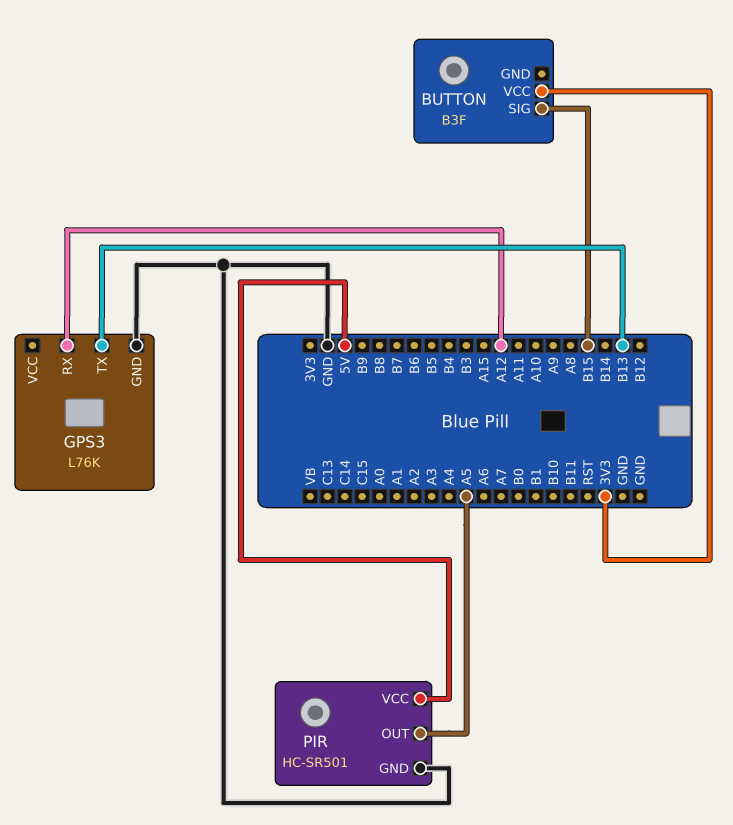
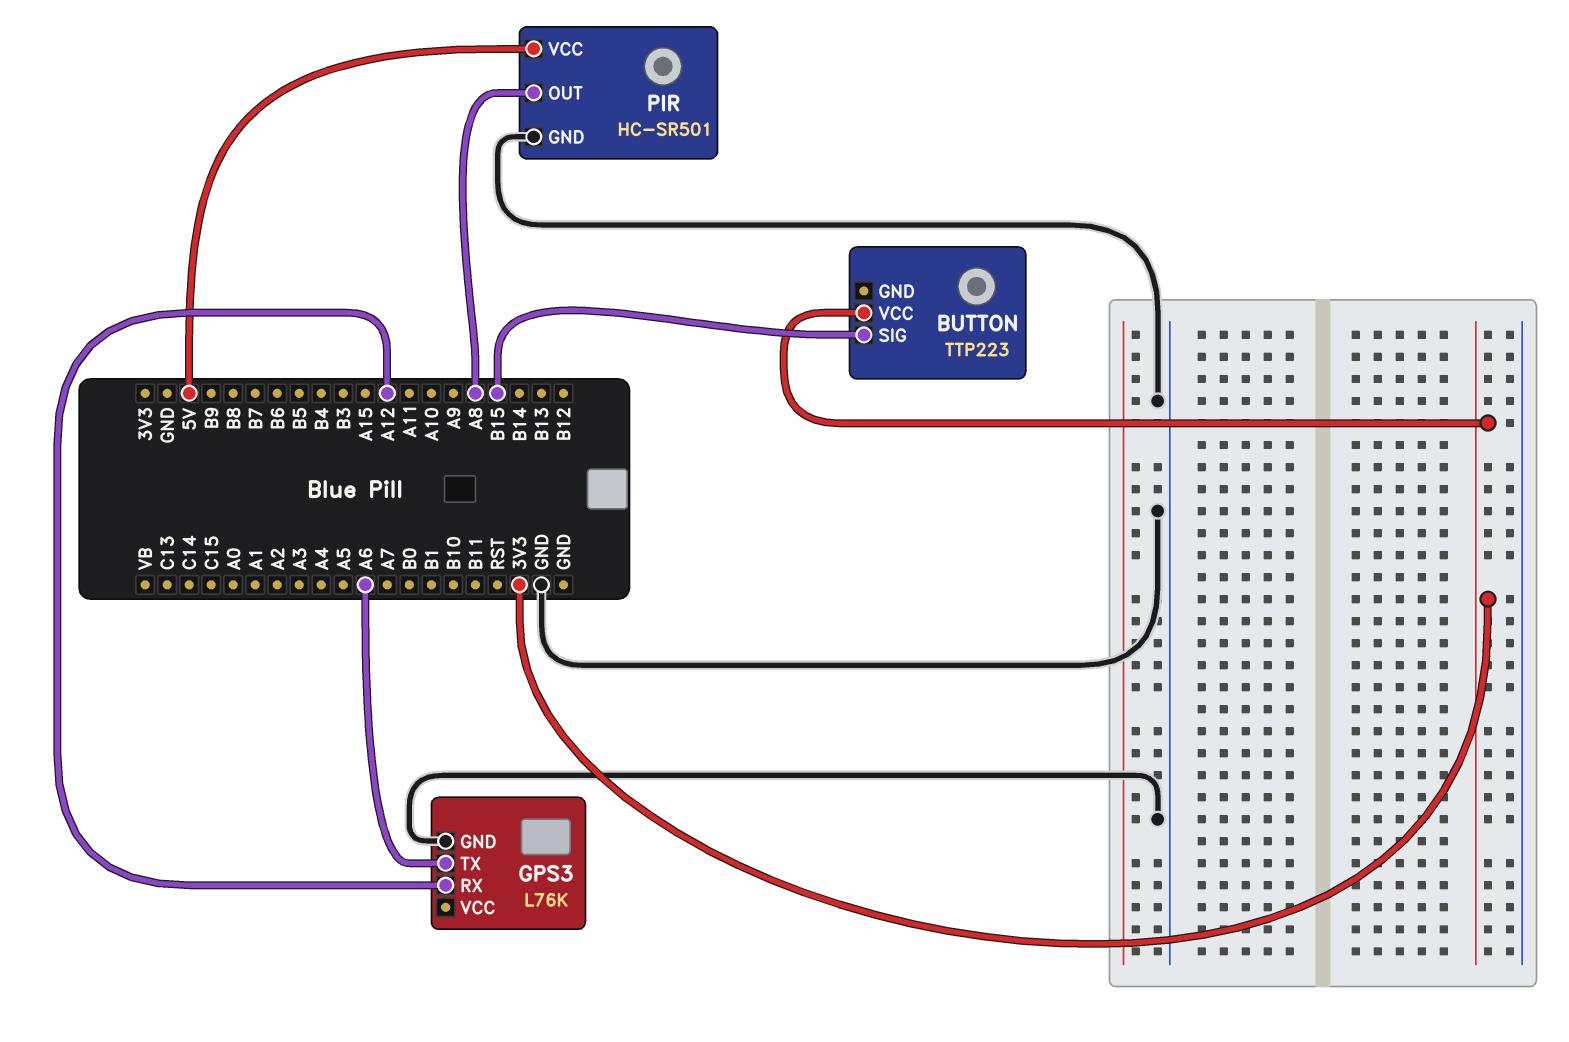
BUTTON: B3F -> TTP223
GPS3 pin TX: B13 -> A6
PIR pin OUT: A5 -> A8

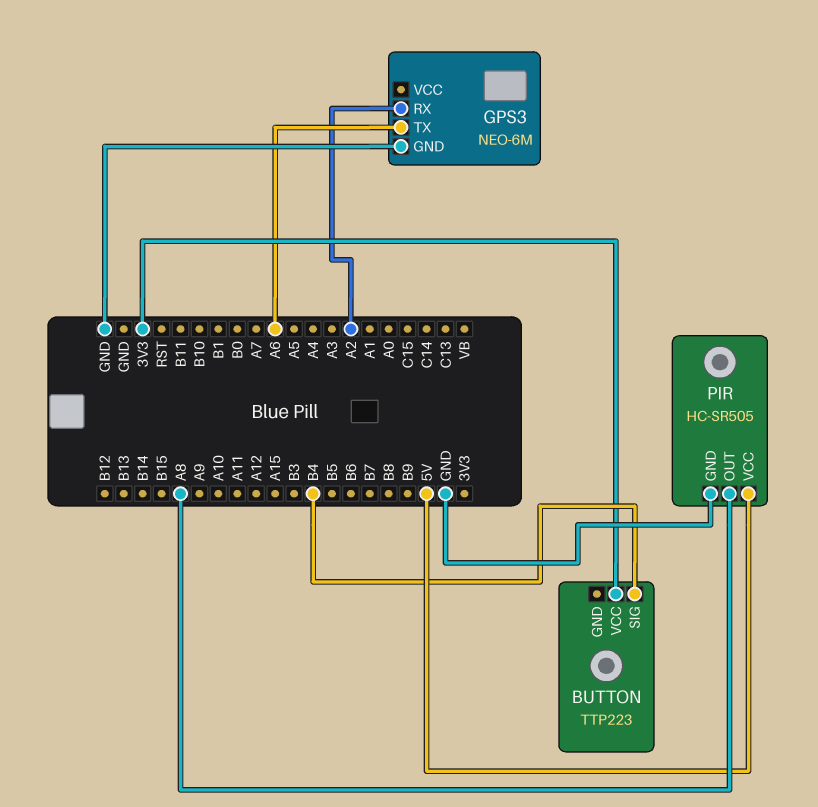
BUTTON pin SIG: B15 -> B4
GPS3: L76K -> NEO-6M
GPS3 pin RX: A12 -> A2
PIR: HC-SR501 -> HC-SR505

